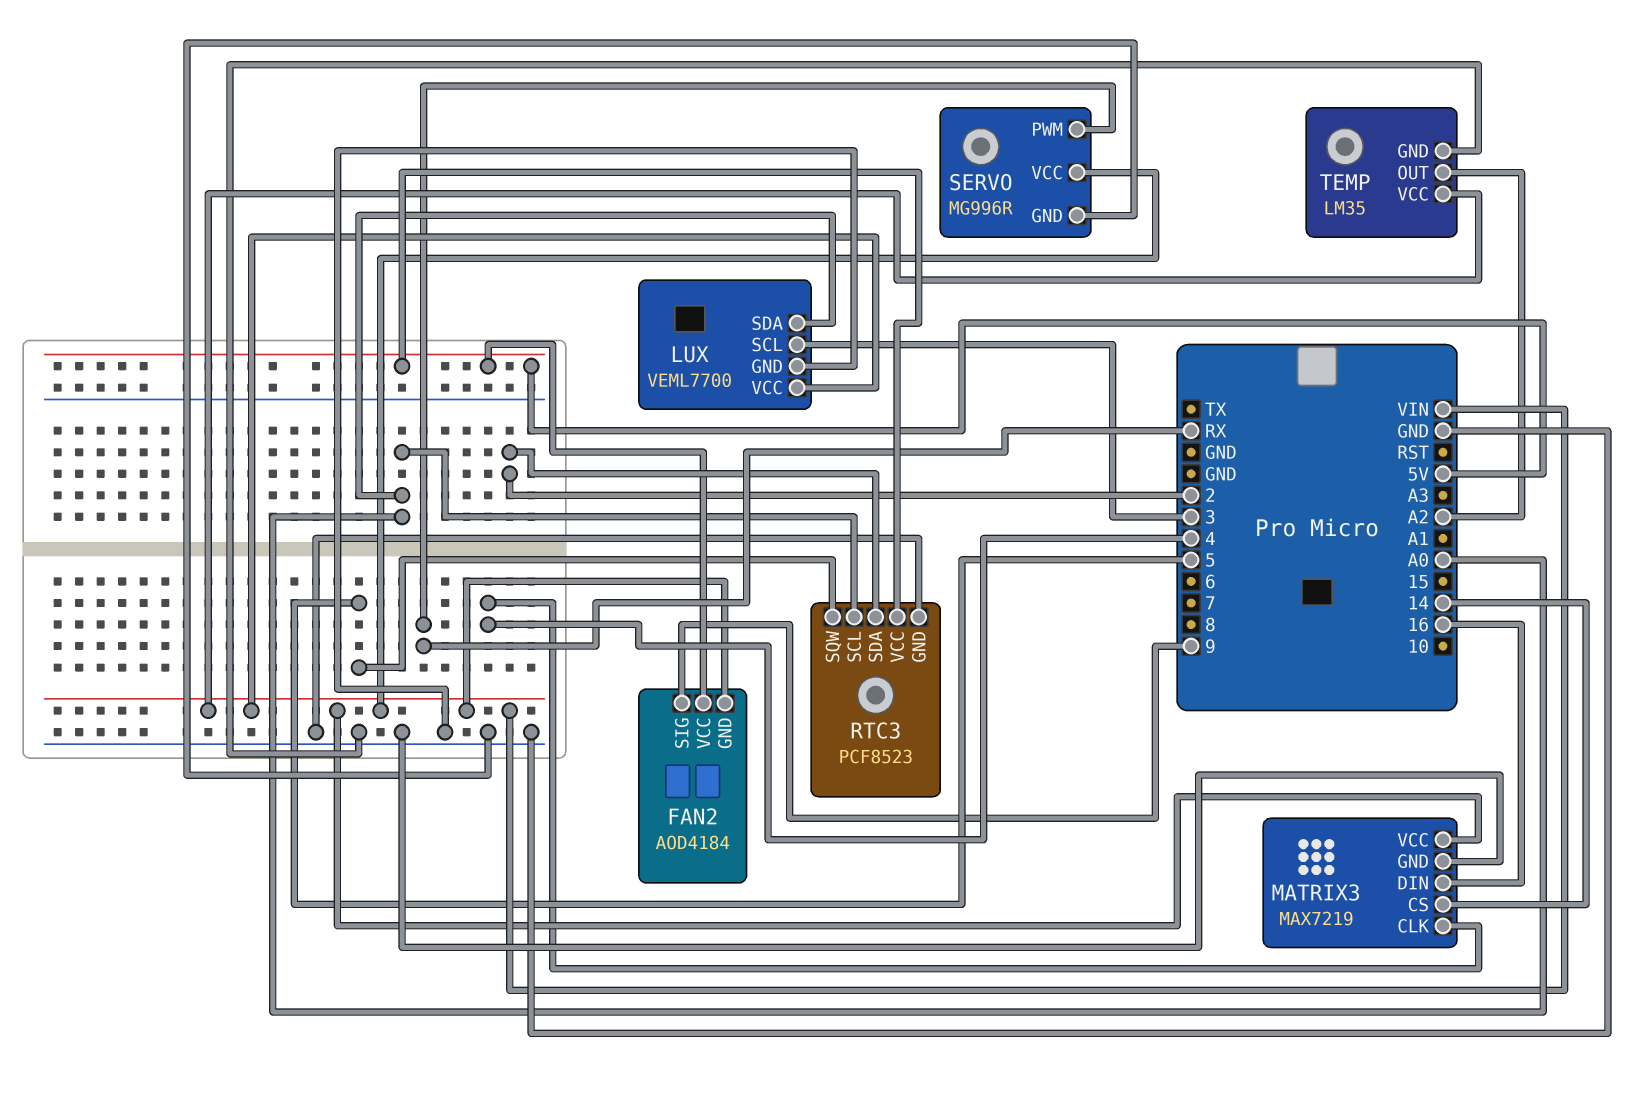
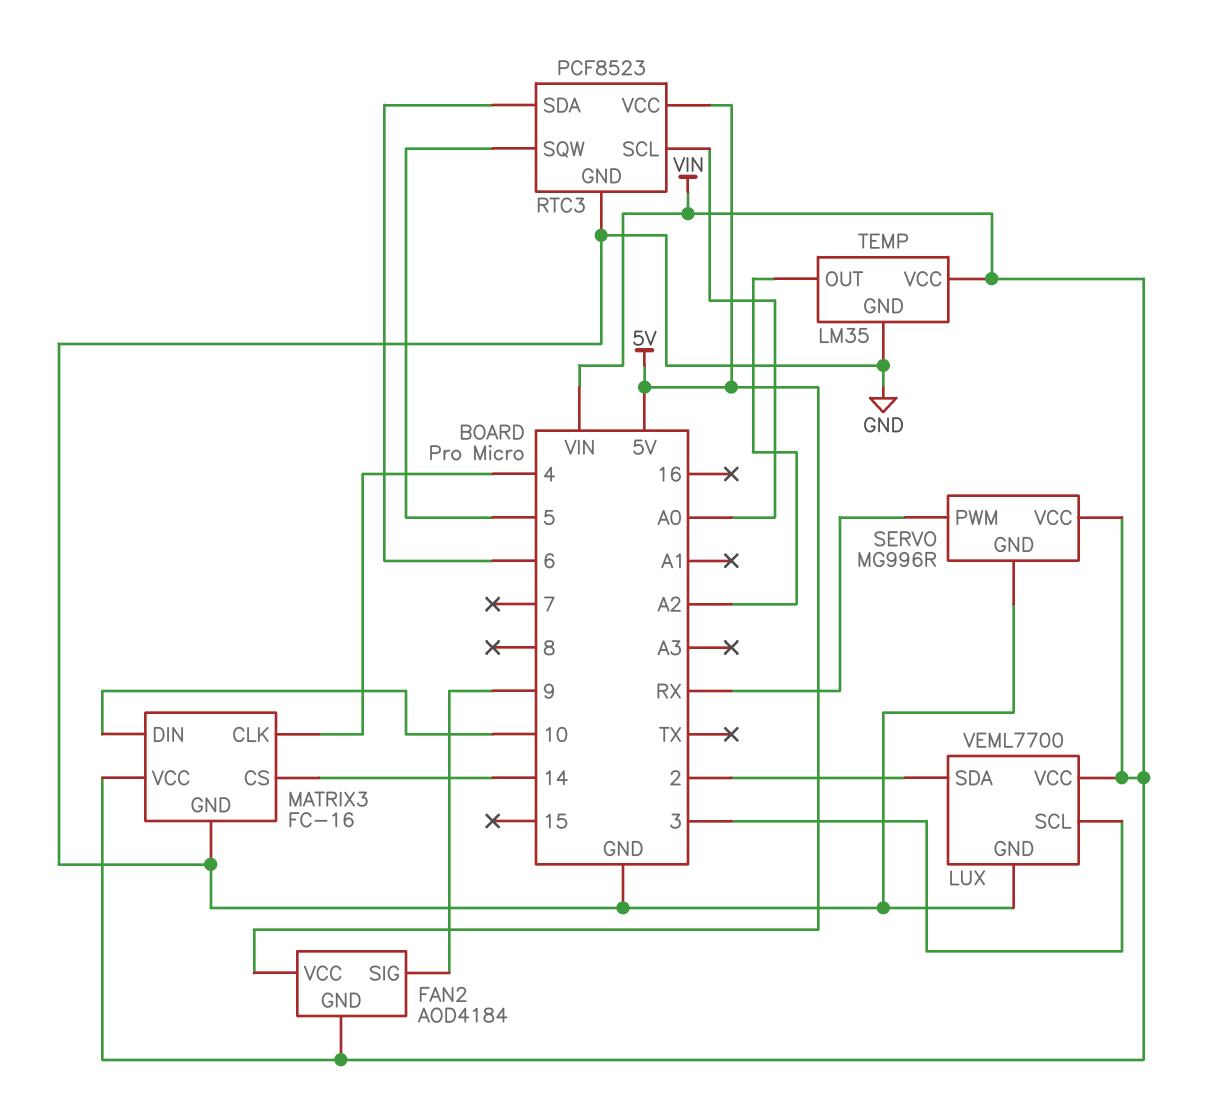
LUX pin SDA: A0 -> 2
MATRIX3: MAX7219 -> FC-16
MATRIX3 pin DIN: 16 -> 10
RTC3 pin SDA: 2 -> 6

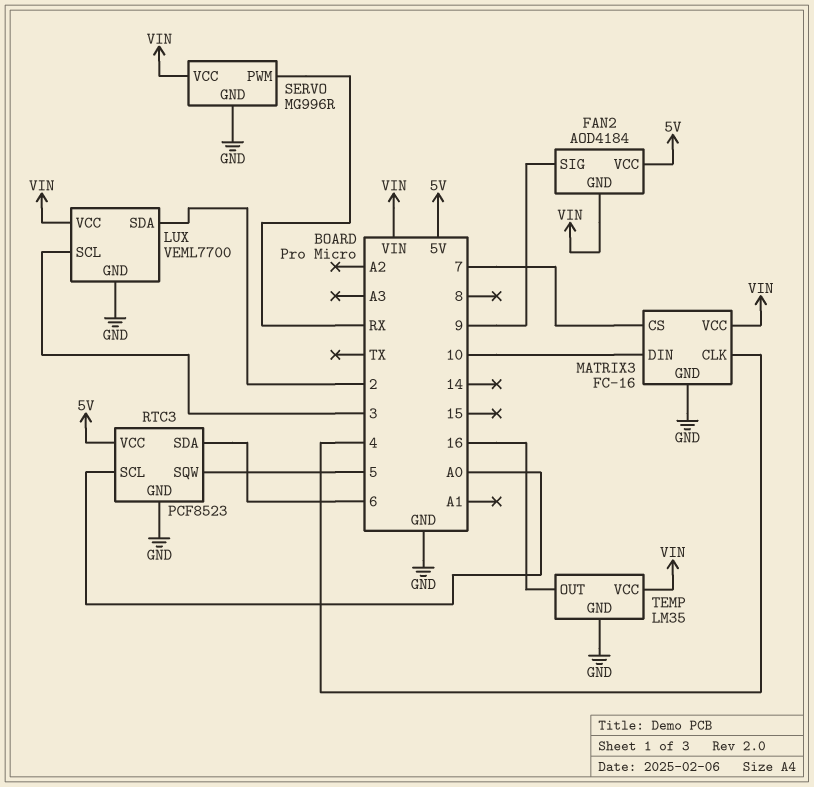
MATRIX3 pin CS: 14 -> 7
TEMP pin OUT: A2 -> 16

